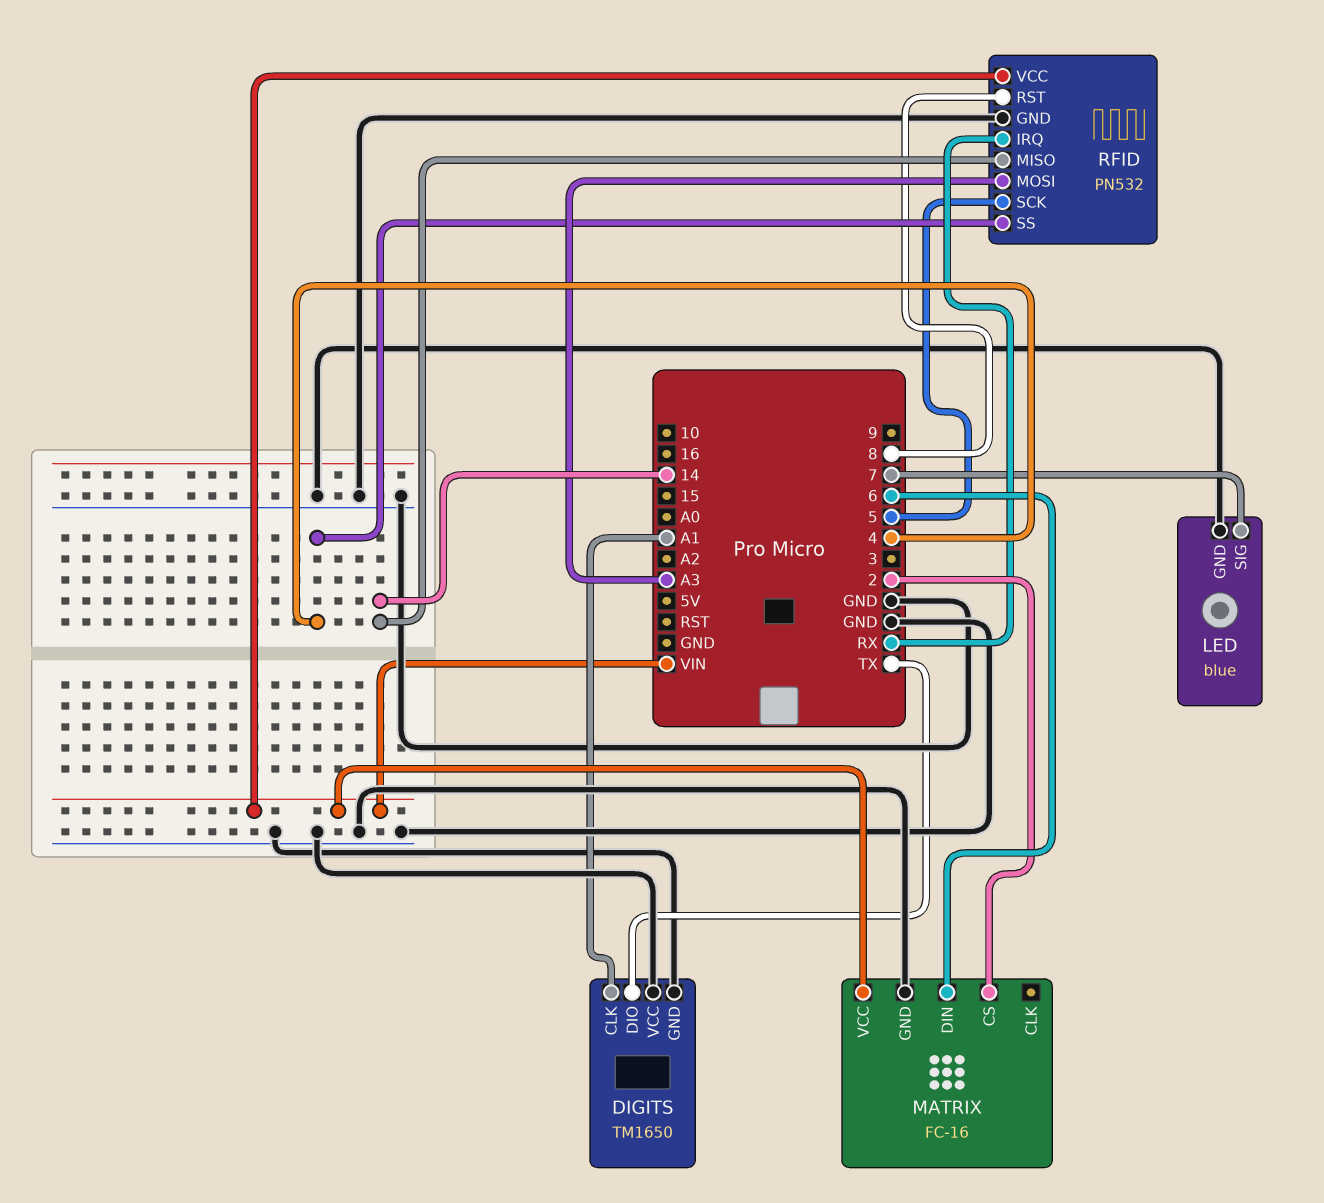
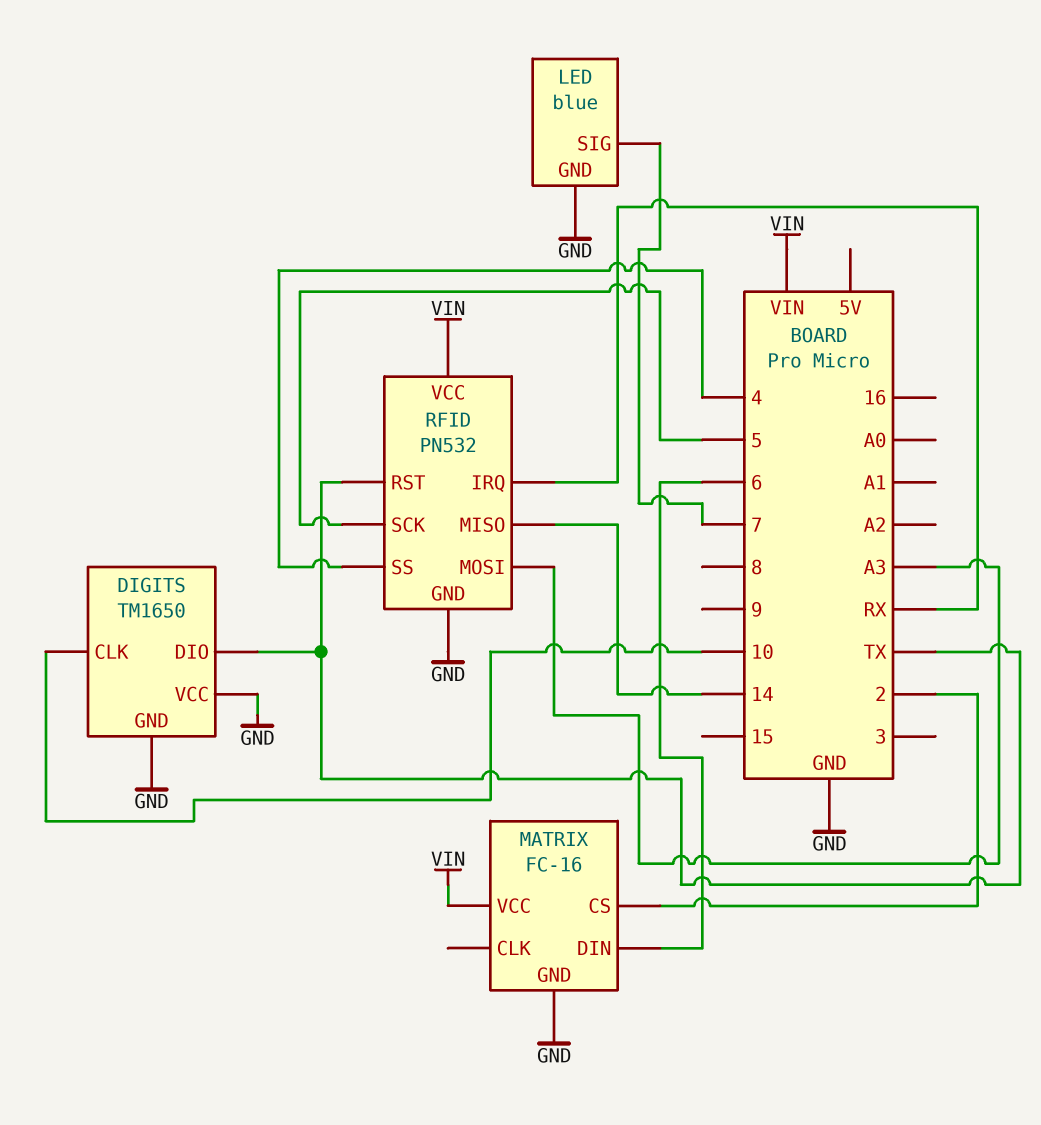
DIGITS pin CLK: A1 -> 10
RFID pin RST: 8 -> TX

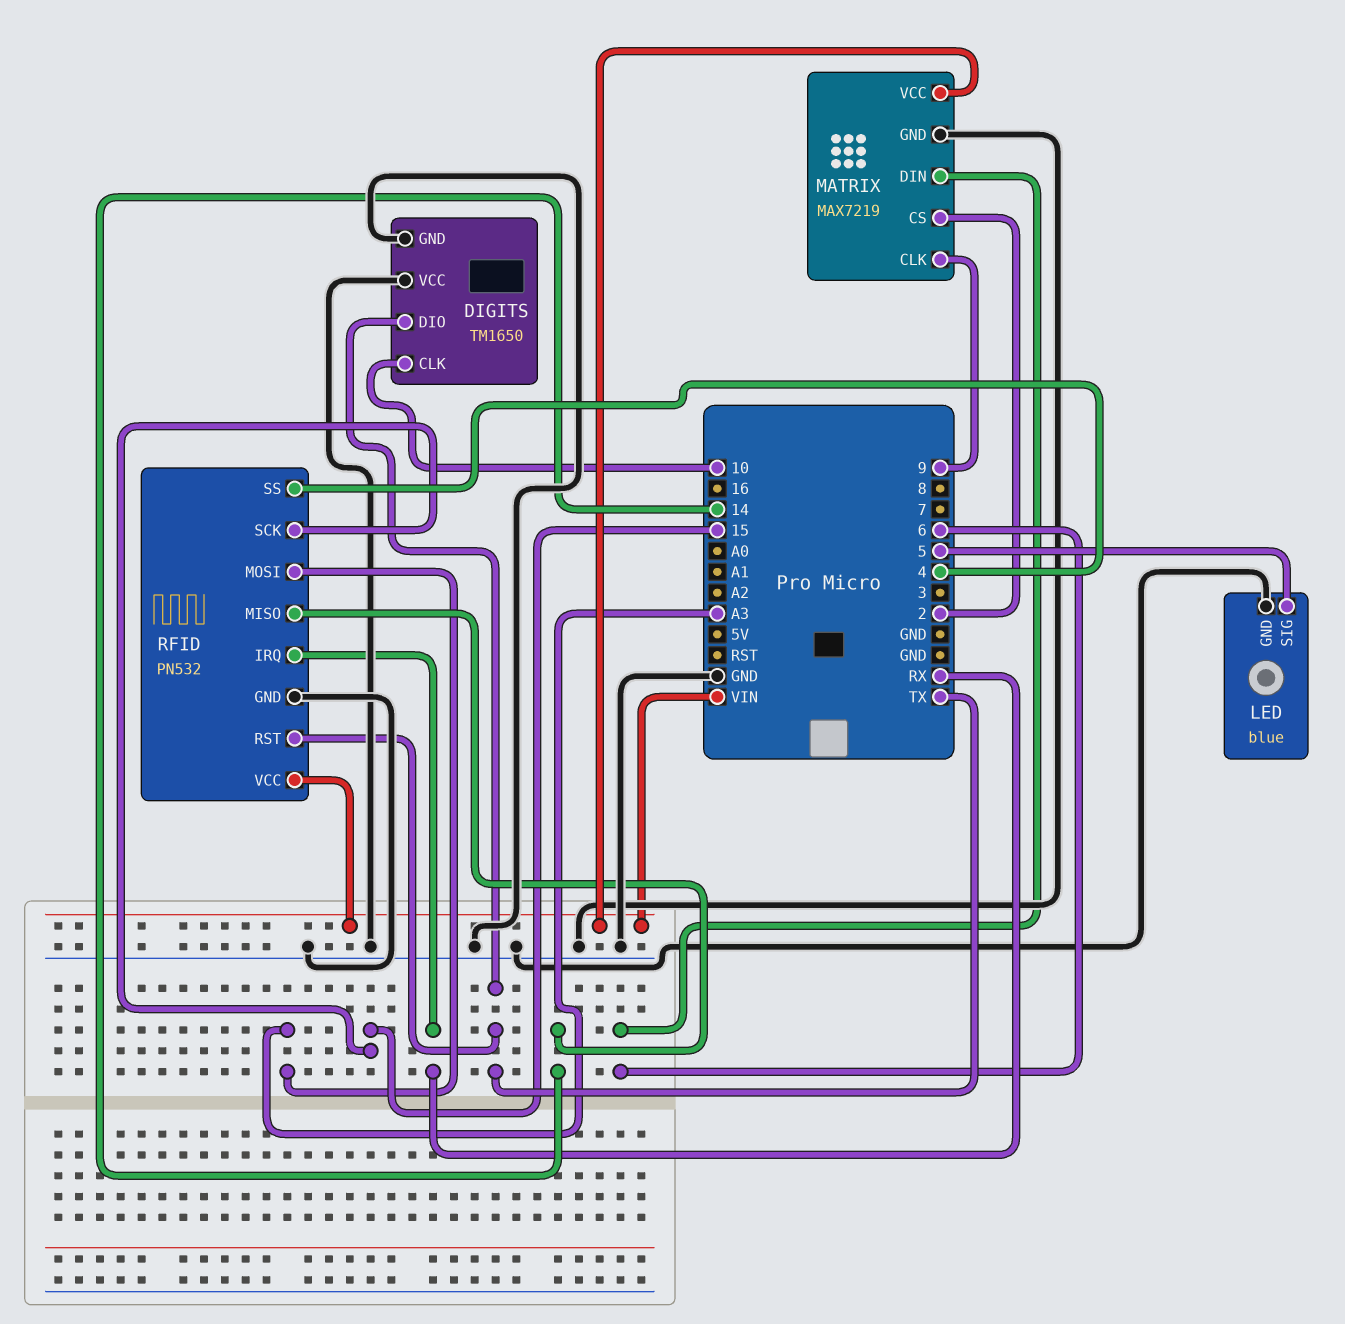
LED pin SIG: 7 -> 5
MATRIX: FC-16 -> MAX7219
MATRIX pin CLK: none -> 9
RFID pin SCK: 5 -> 15

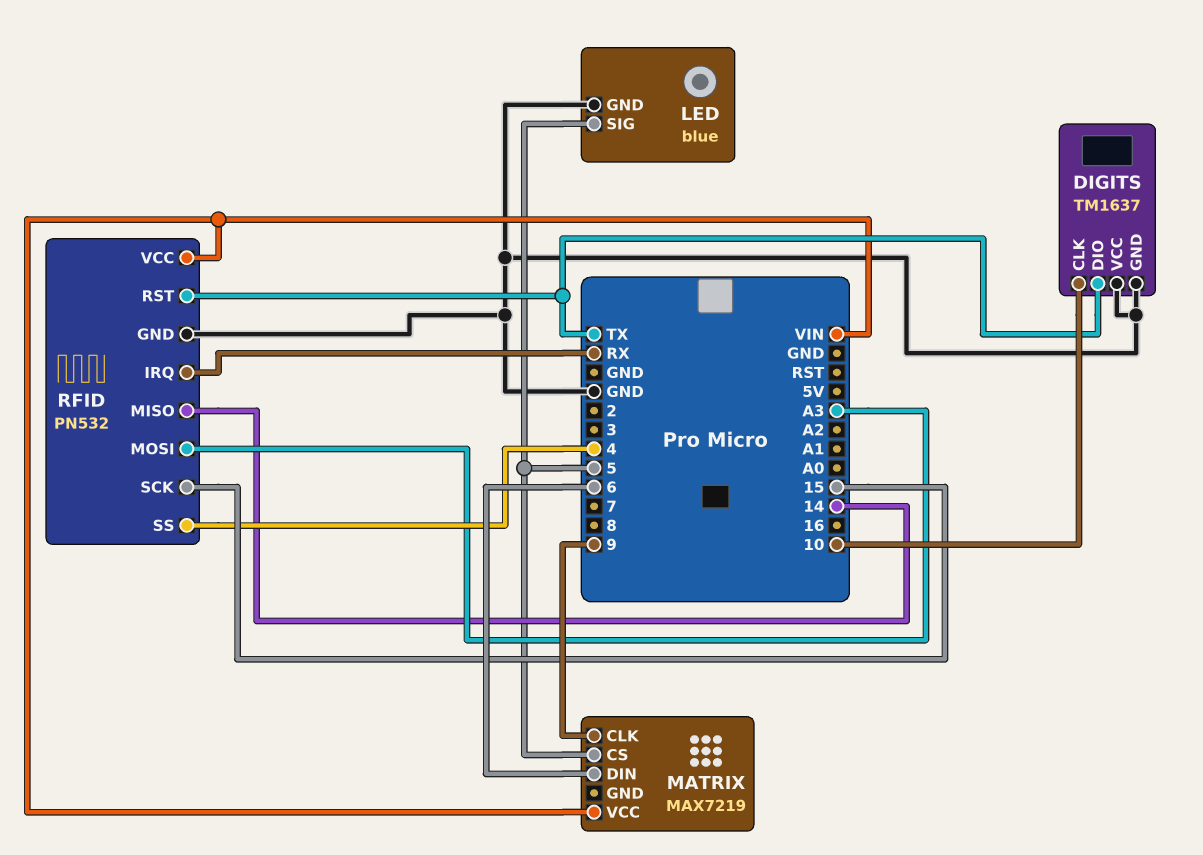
DIGITS: TM1650 -> TM1637
MATRIX pin CS: 2 -> 5
MATRIX pin GND: GND -> none

